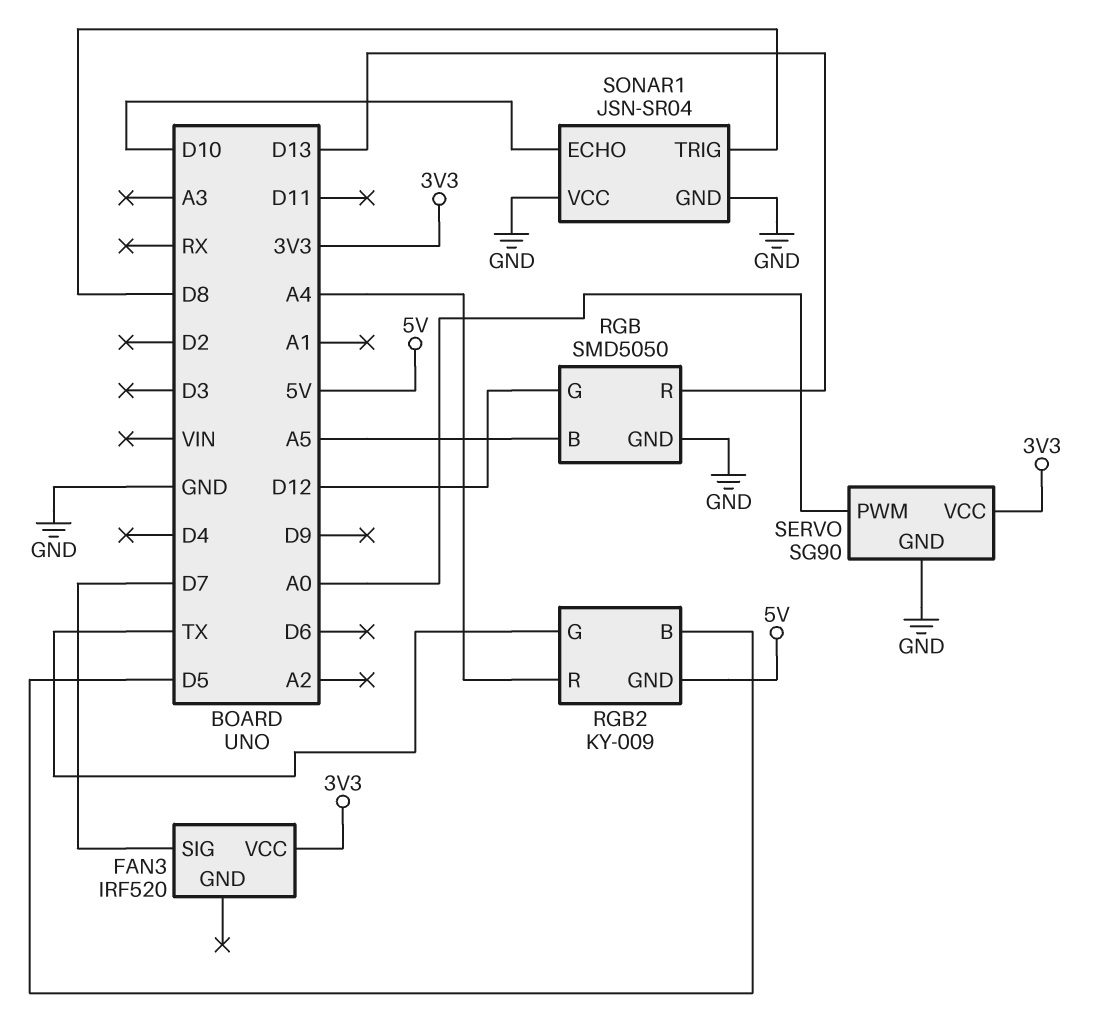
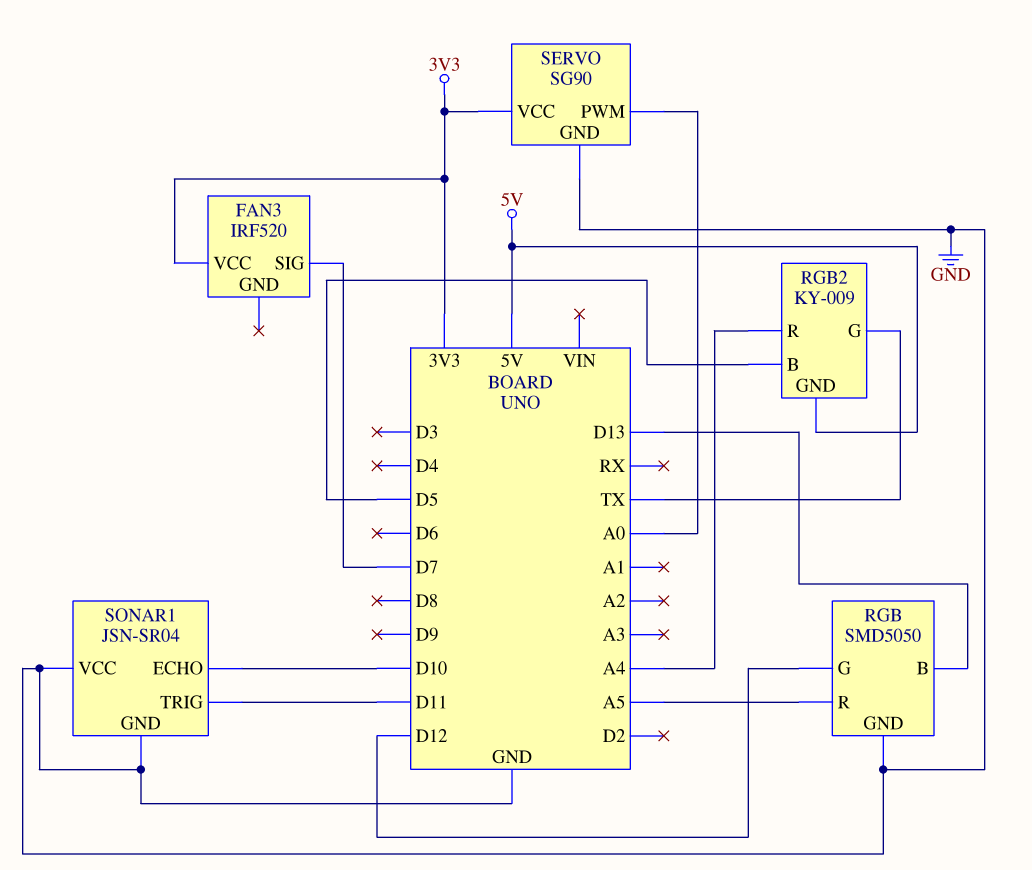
RGB pin B: A5 -> D13
RGB pin R: D13 -> A5
SONAR1 pin TRIG: D8 -> D11

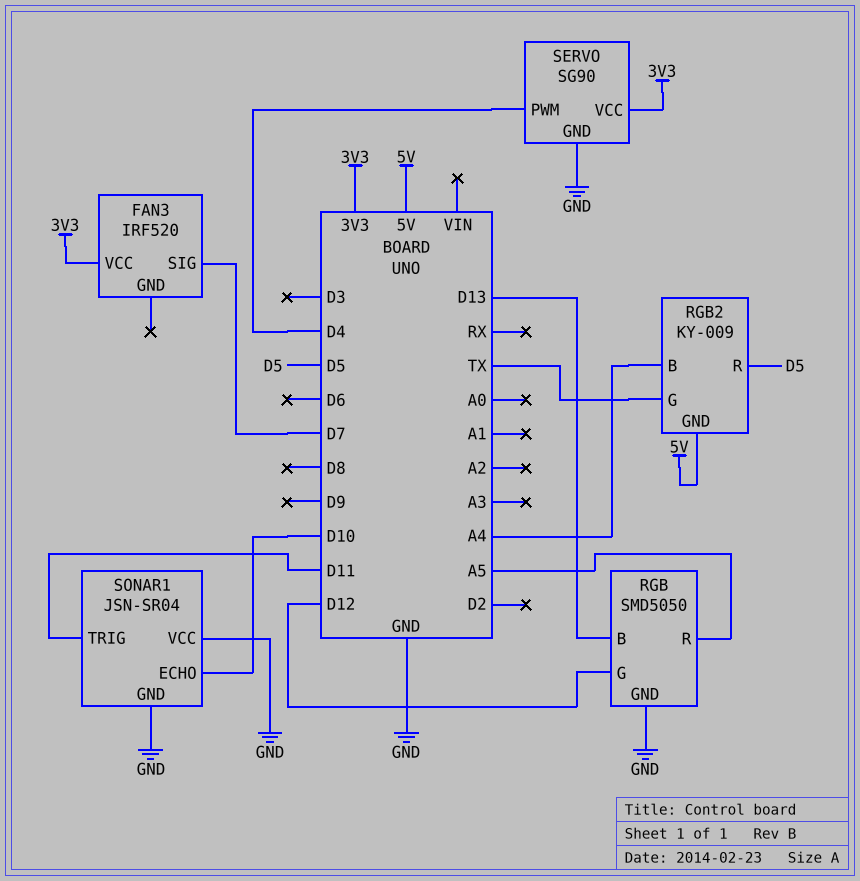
RGB2 pin B: D5 -> A4
RGB2 pin R: A4 -> D5
SERVO pin PWM: A0 -> D4

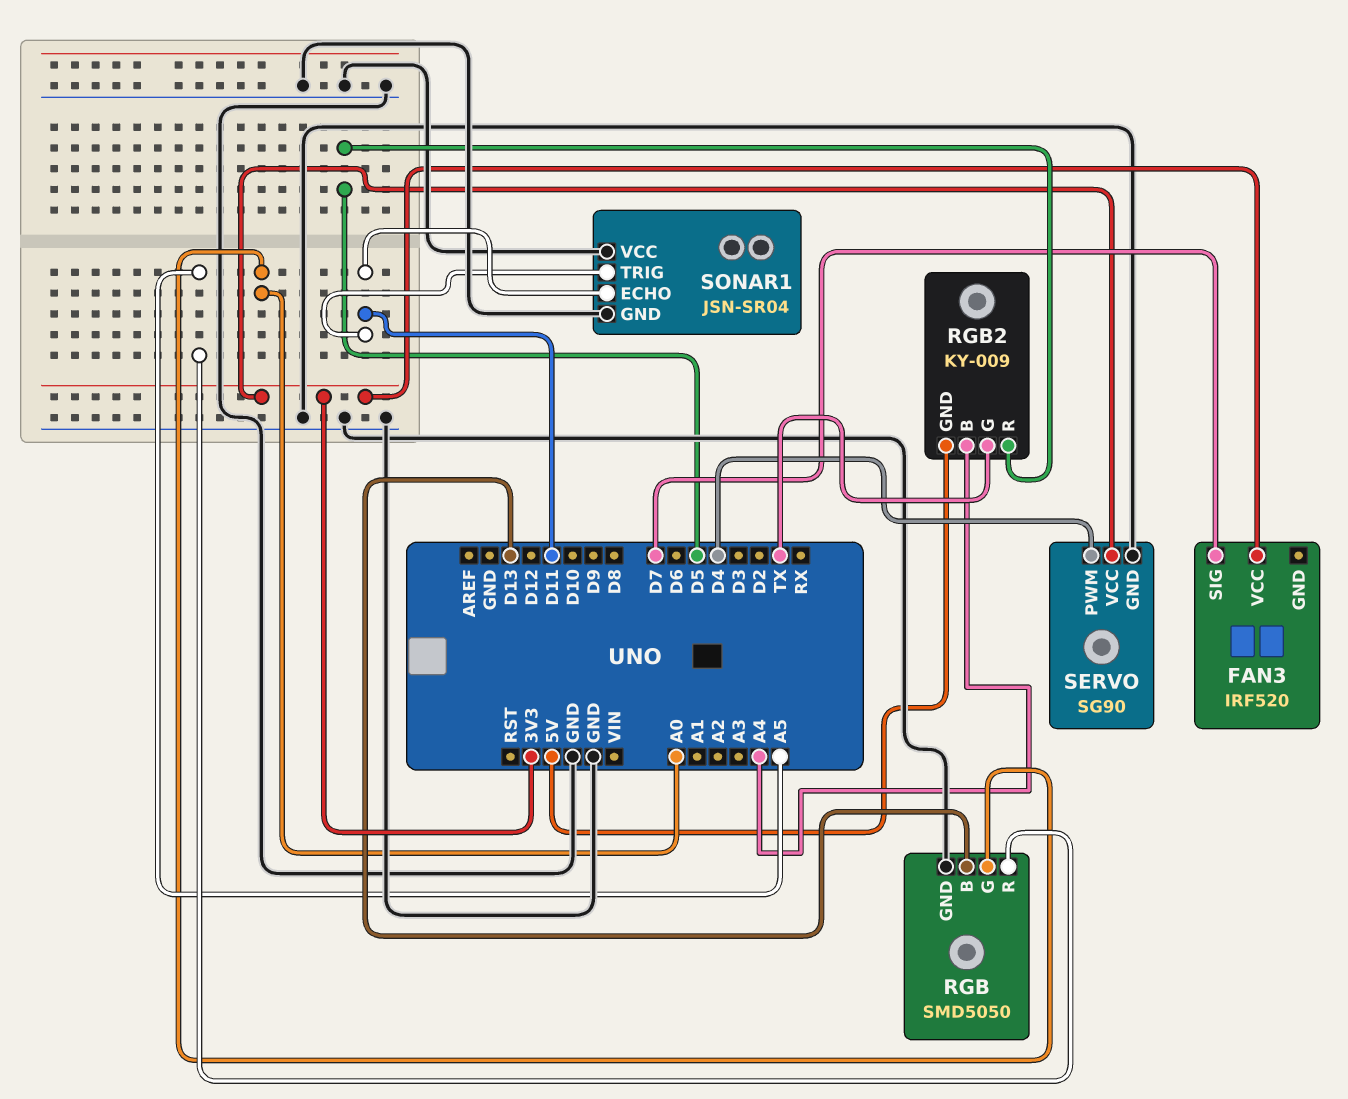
RGB pin G: D12 -> A0
SONAR1 pin ECHO: D10 -> D11

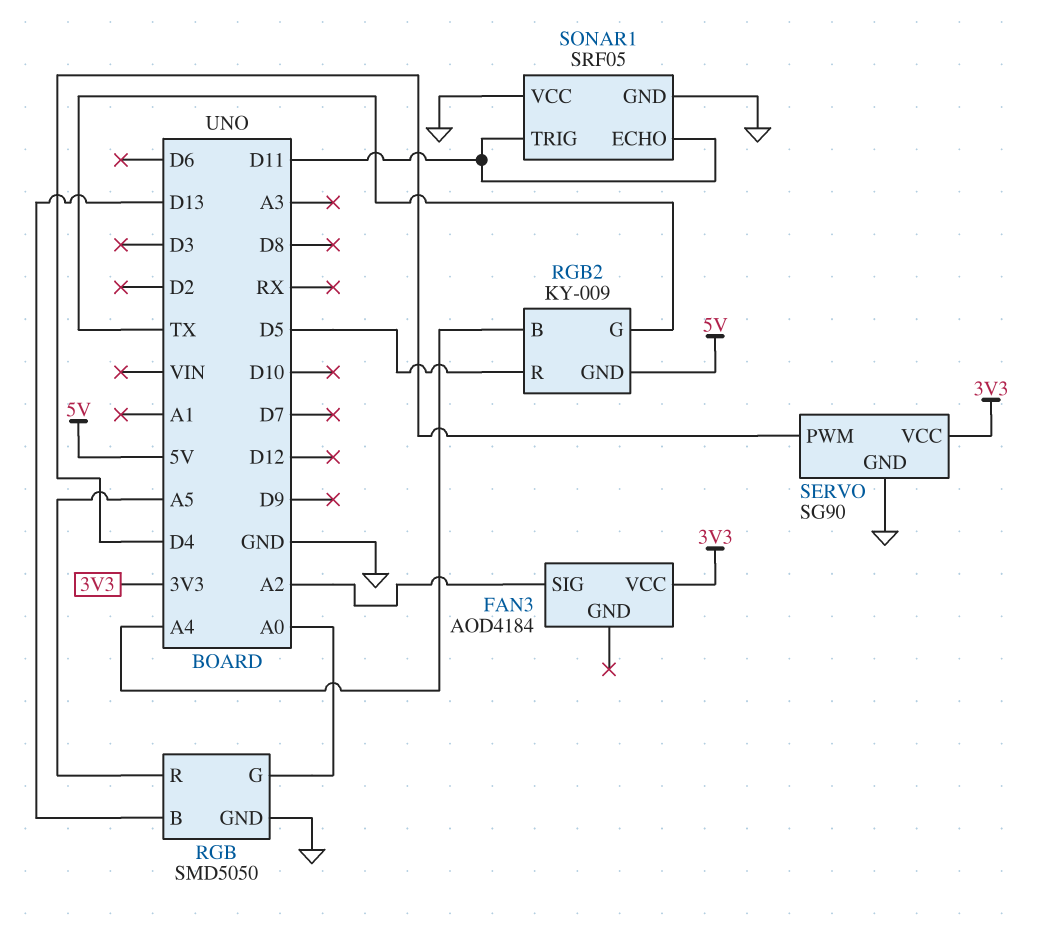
FAN3: IRF520 -> AOD4184
FAN3 pin SIG: D7 -> A2
SONAR1: JSN-SR04 -> SRF05

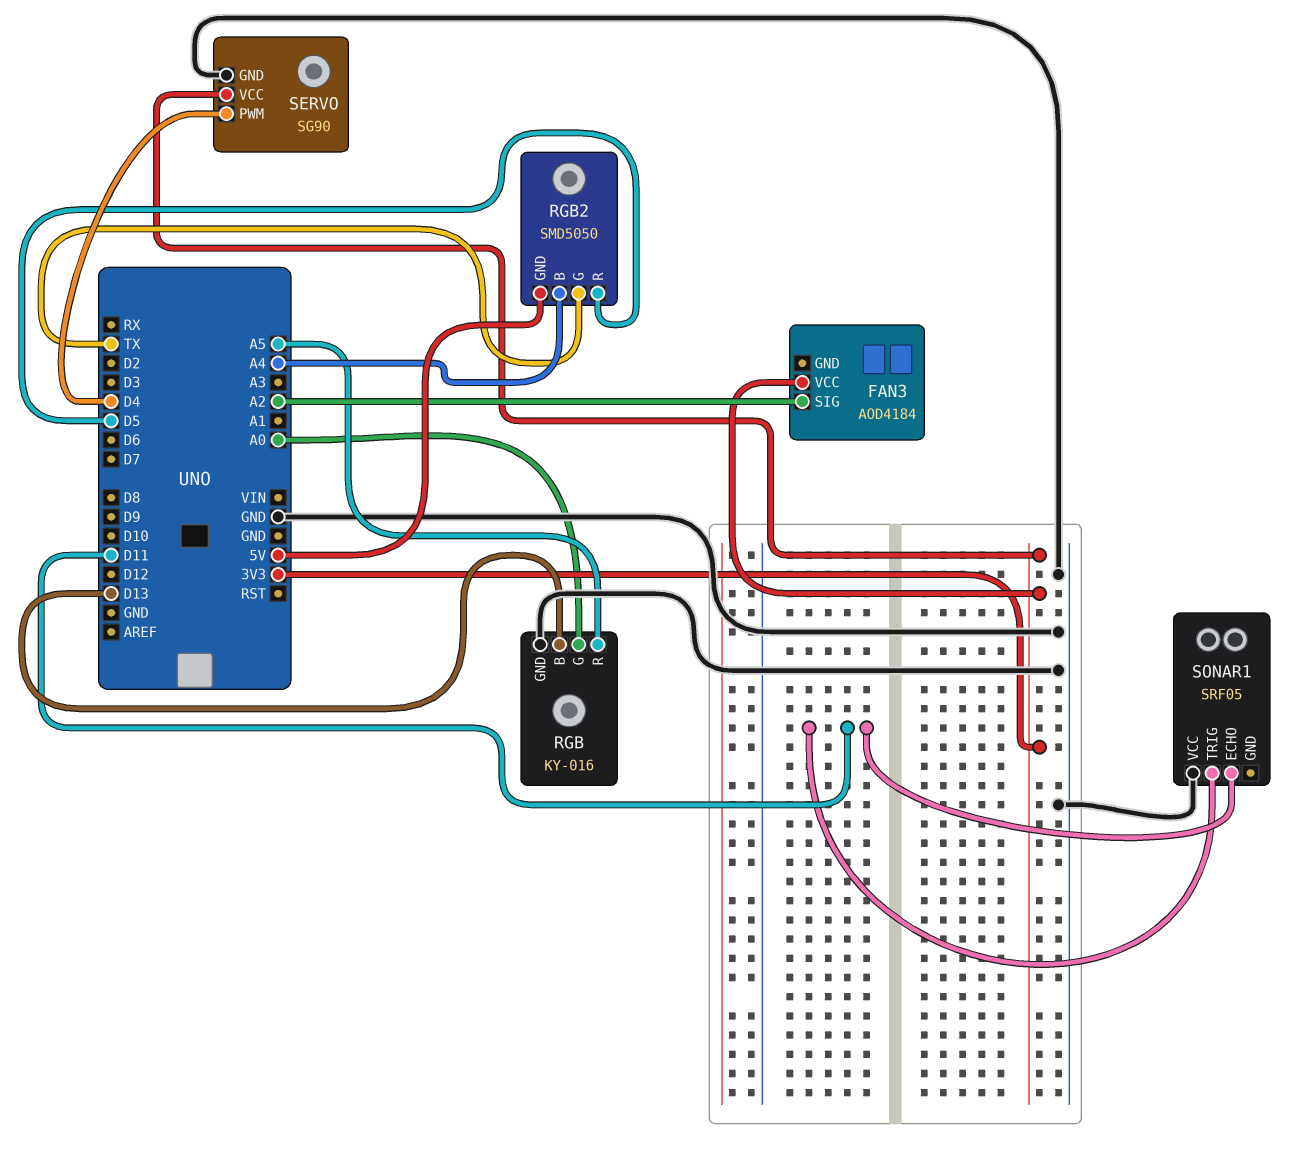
RGB: SMD5050 -> KY-016
RGB2: KY-009 -> SMD5050
SONAR1 pin GND: GND -> none

